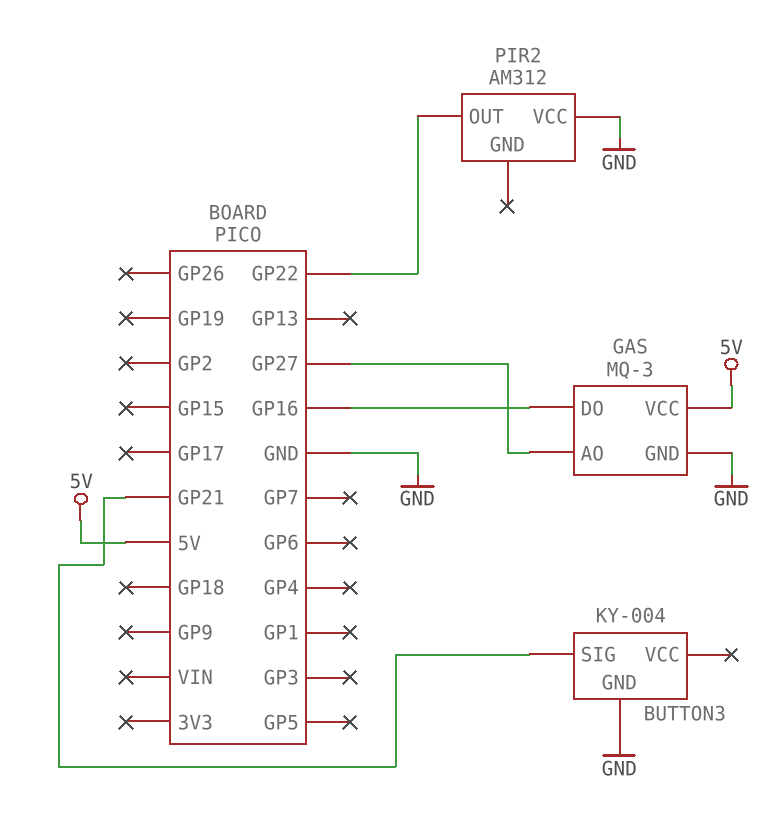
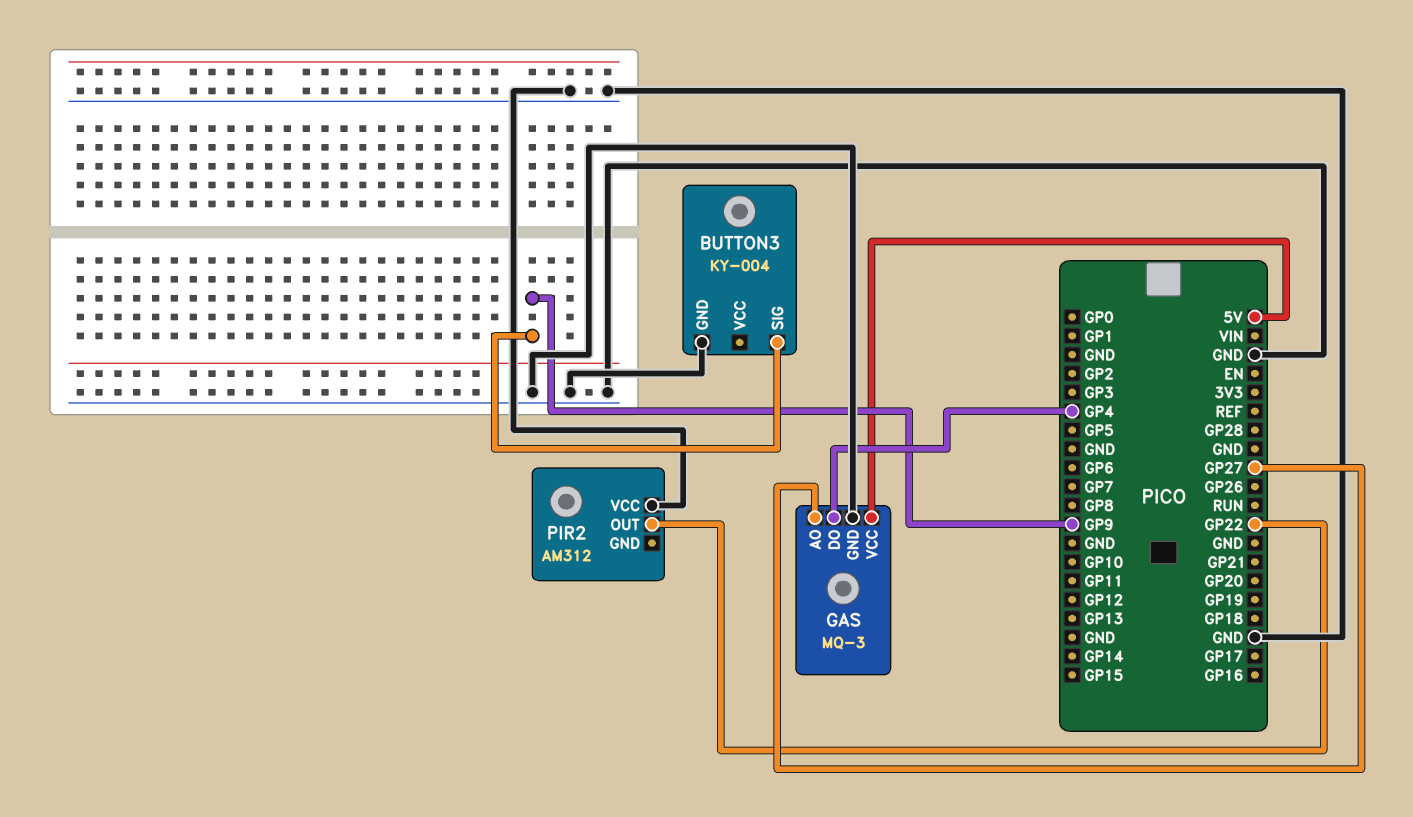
BUTTON3 pin SIG: GP21 -> GP9
GAS pin DO: GP16 -> GP4

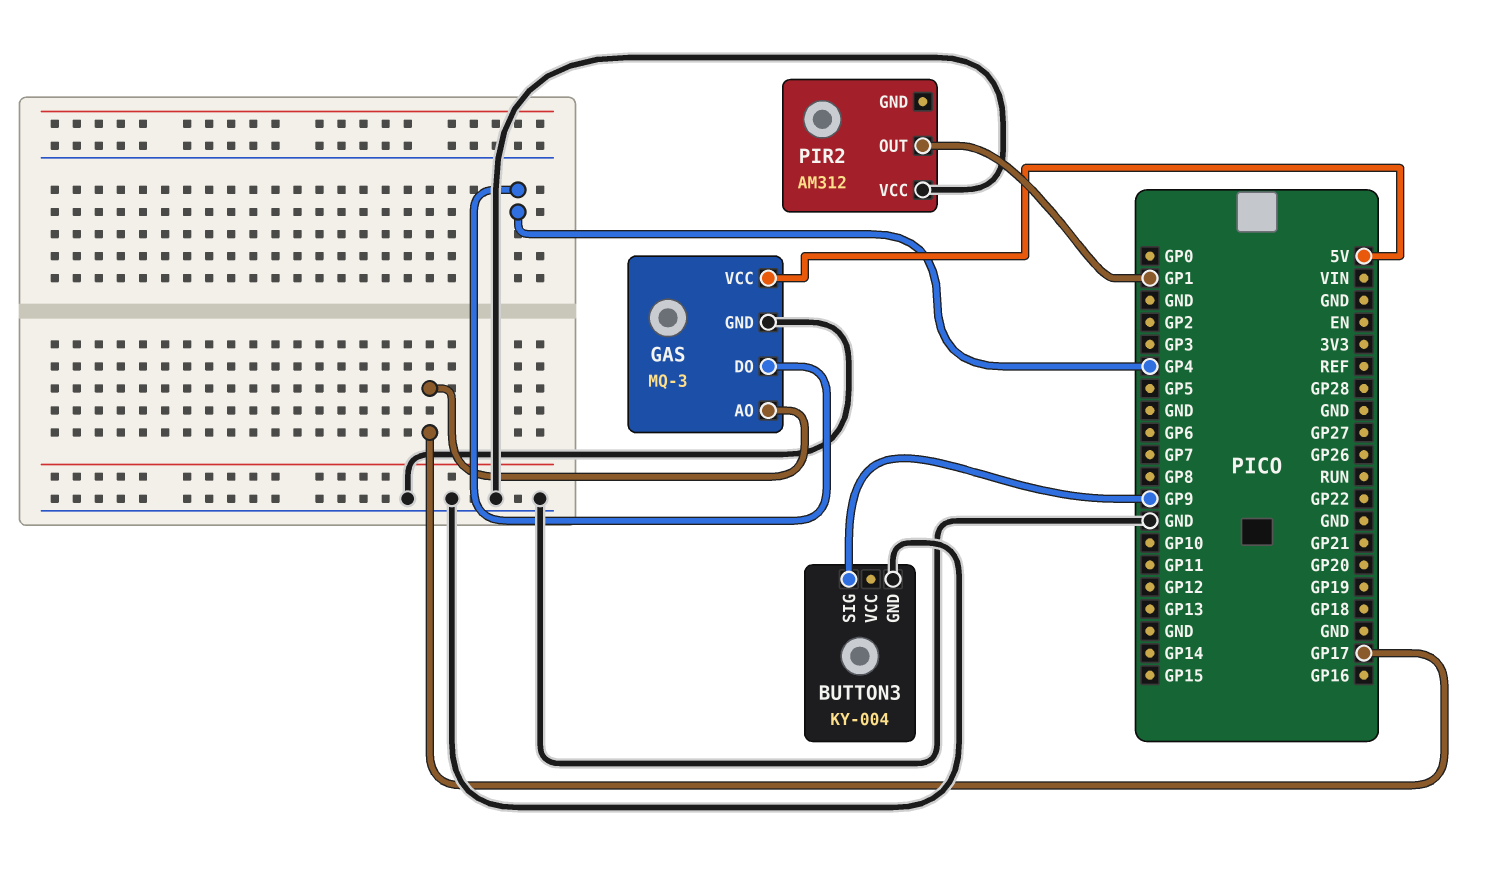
GAS pin AO: GP27 -> GP17
PIR2 pin OUT: GP22 -> GP1

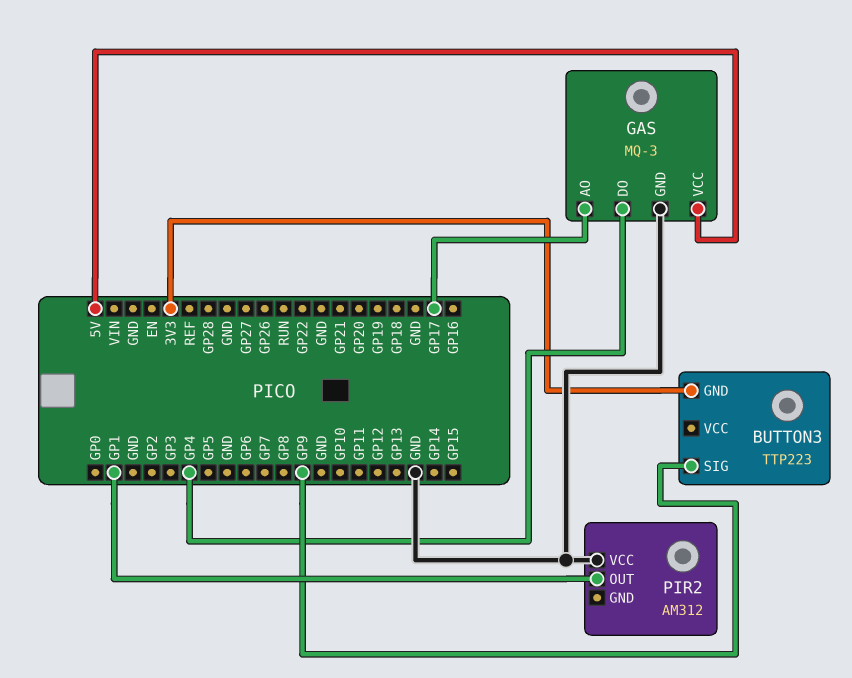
BUTTON3: KY-004 -> TTP223
BUTTON3 pin GND: GND -> 3V3

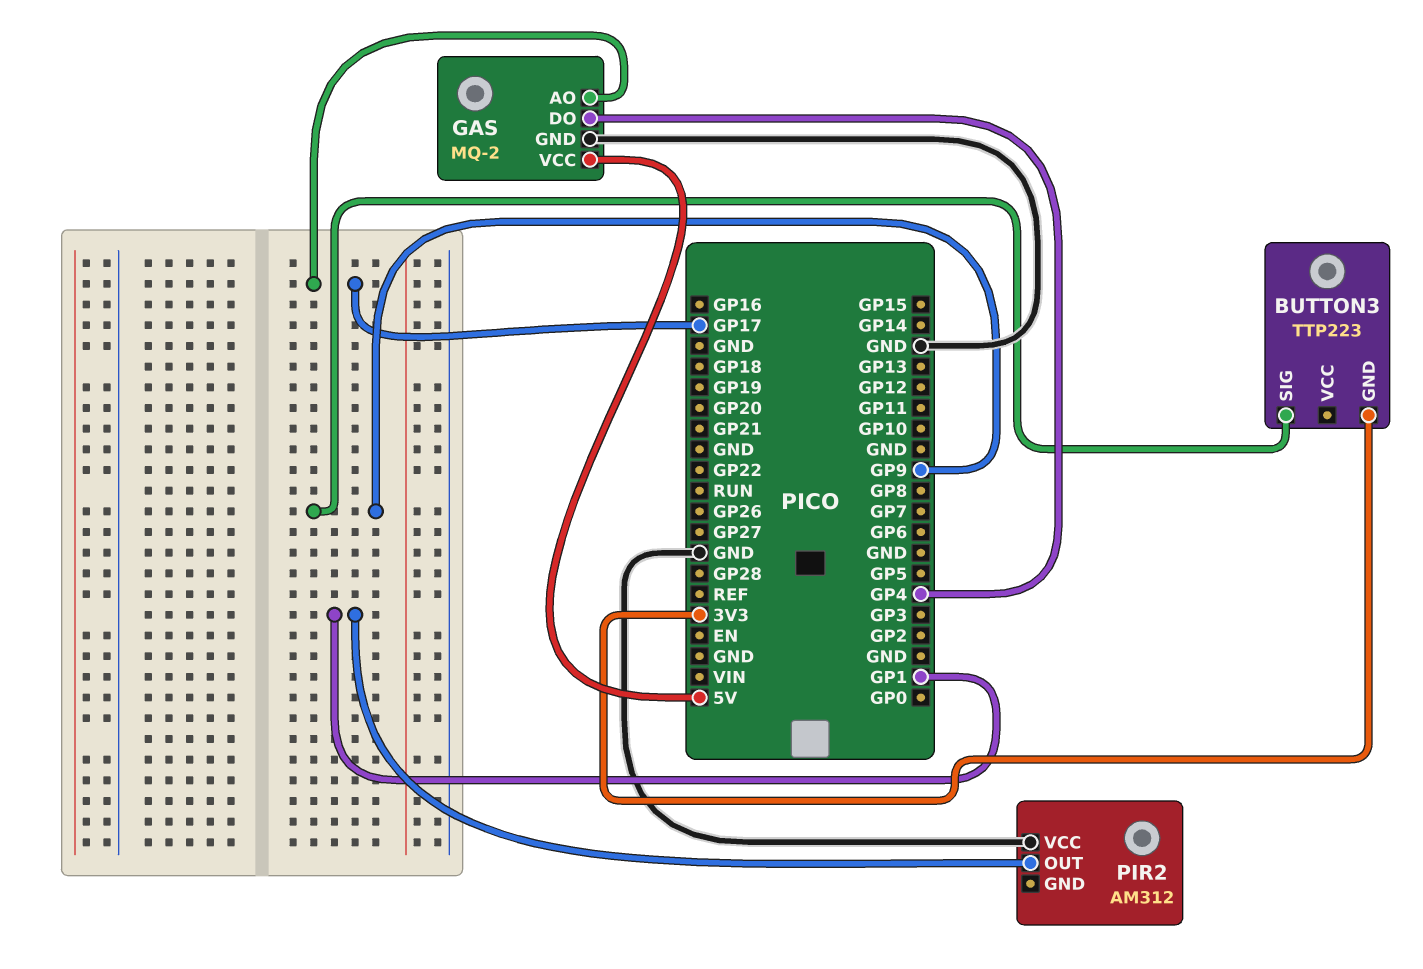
GAS: MQ-3 -> MQ-2

